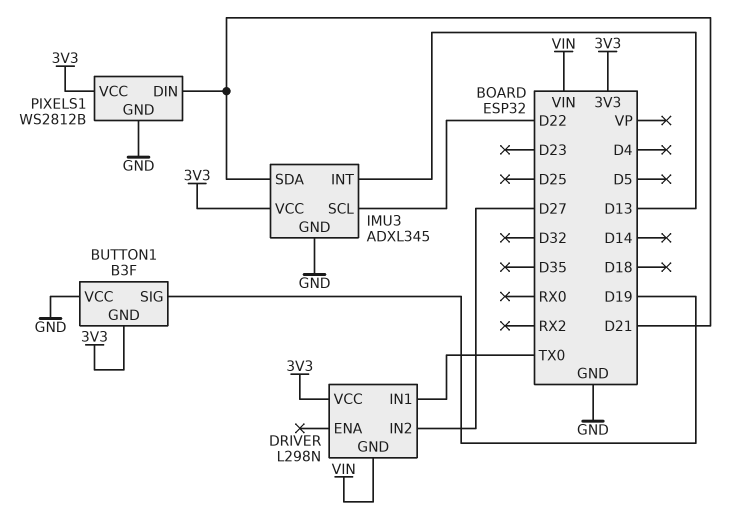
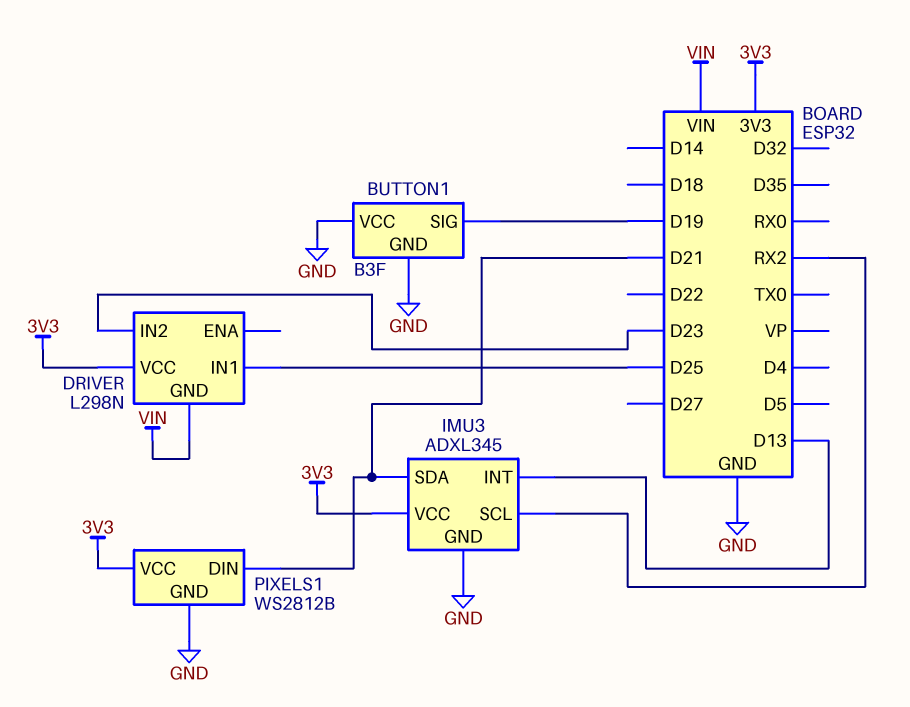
BUTTON1 pin GND: 3V3 -> GND
DRIVER pin IN1: TX0 -> D25
DRIVER pin IN2: D27 -> D23
IMU3 pin SCL: D22 -> RX2

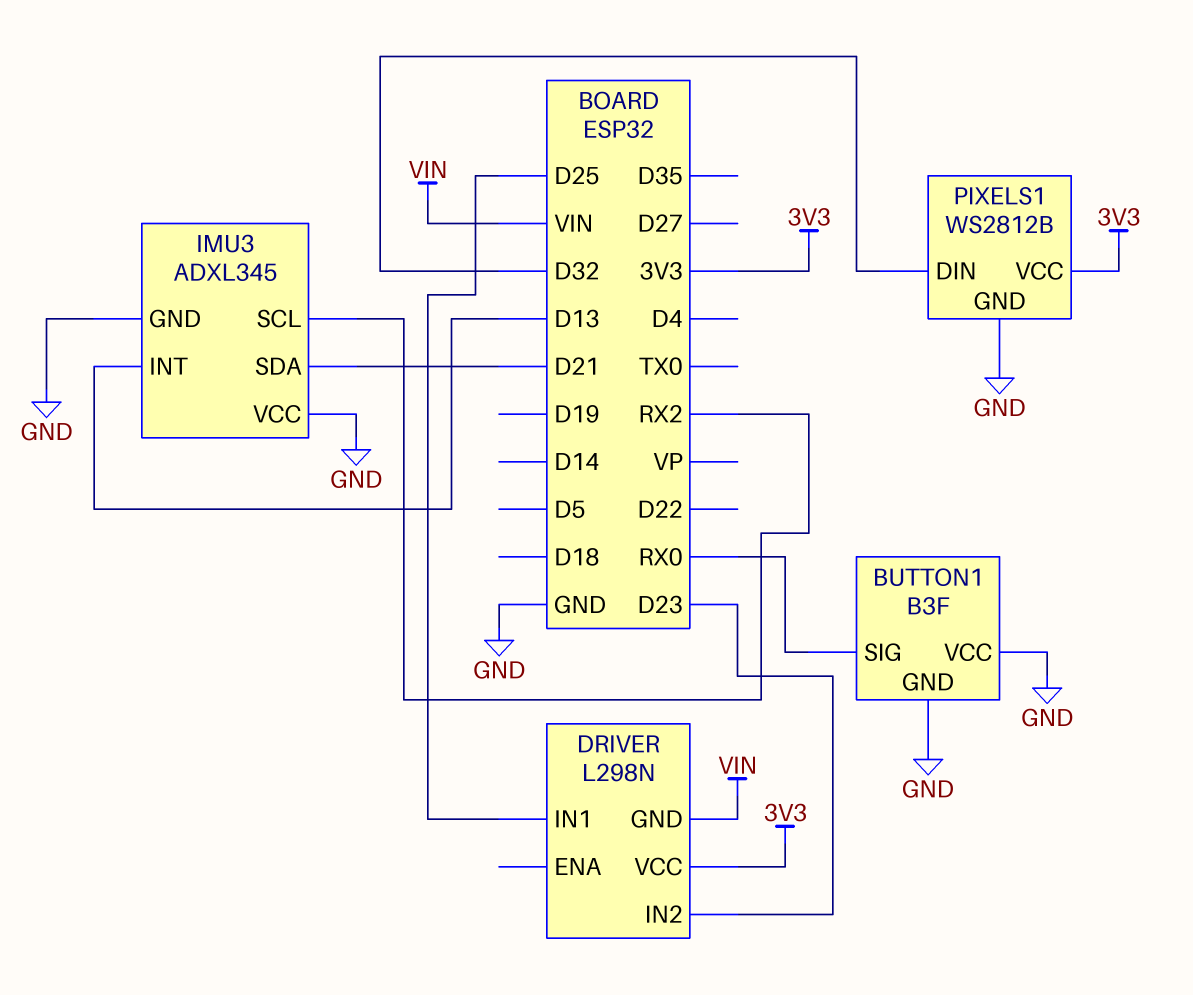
BUTTON1 pin SIG: D19 -> RX0
IMU3 pin VCC: 3V3 -> GND
PIXELS1 pin DIN: D21 -> D32

